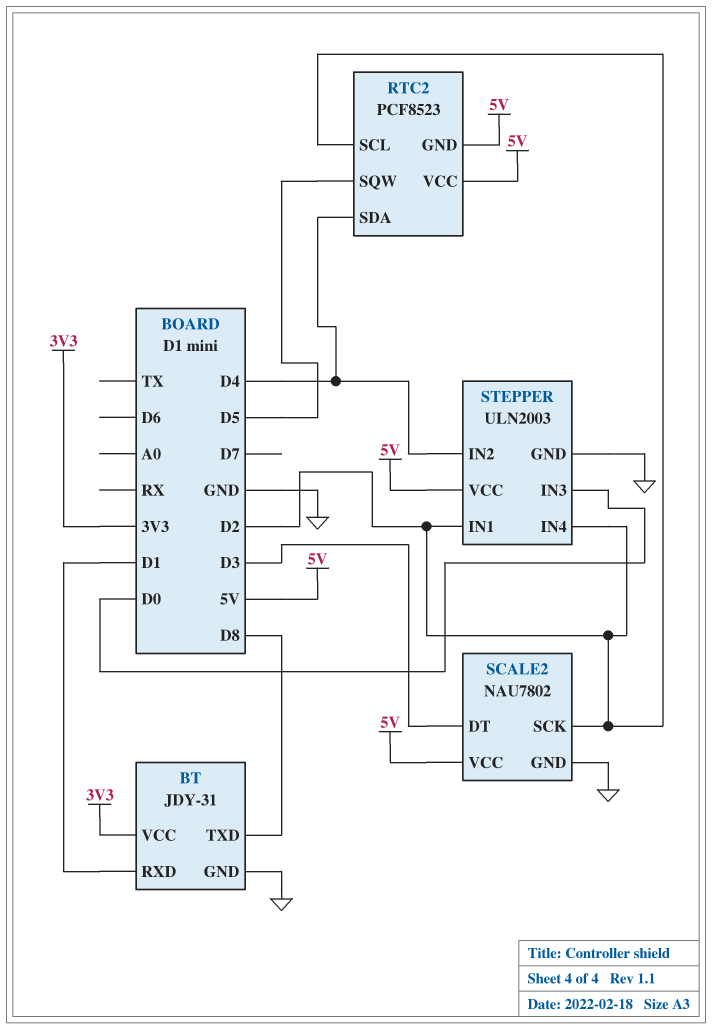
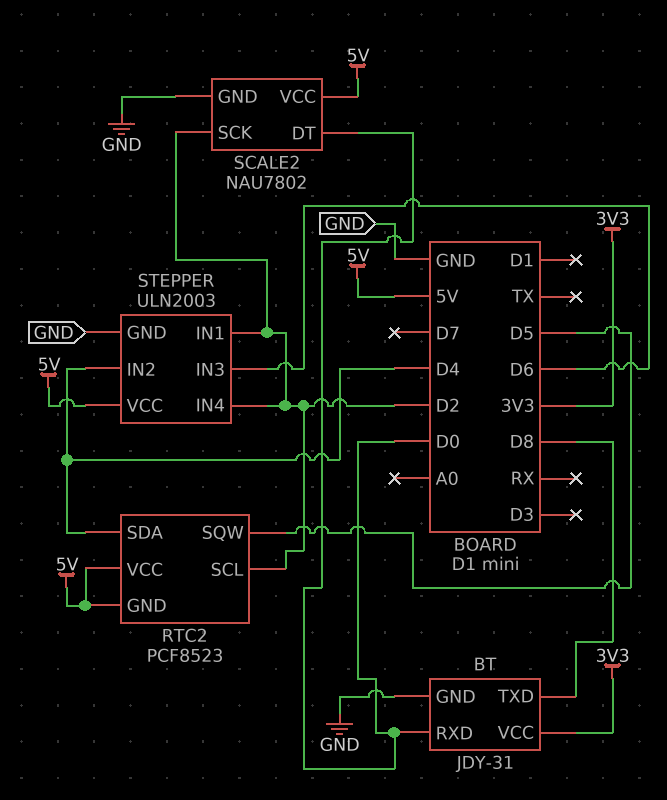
BT pin RXD: D1 -> D0
SCALE2 pin DT: D3 -> D0
STEPPER pin IN3: D0 -> D6

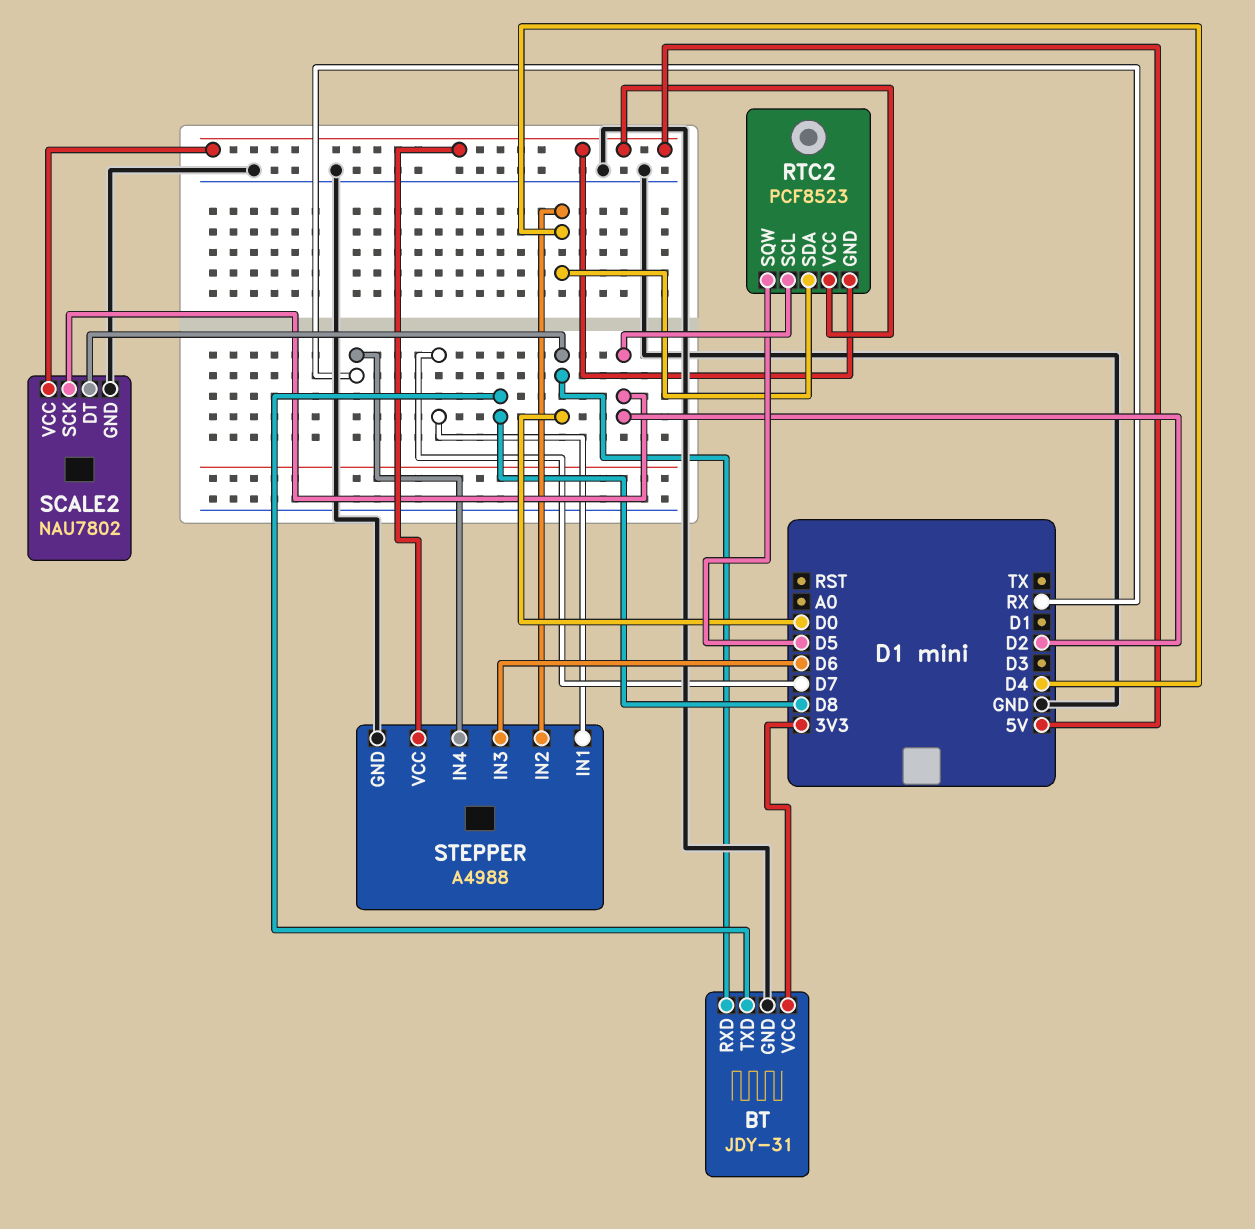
STEPPER: ULN2003 -> A4988
STEPPER pin IN1: D2 -> D7
STEPPER pin IN4: D2 -> RX

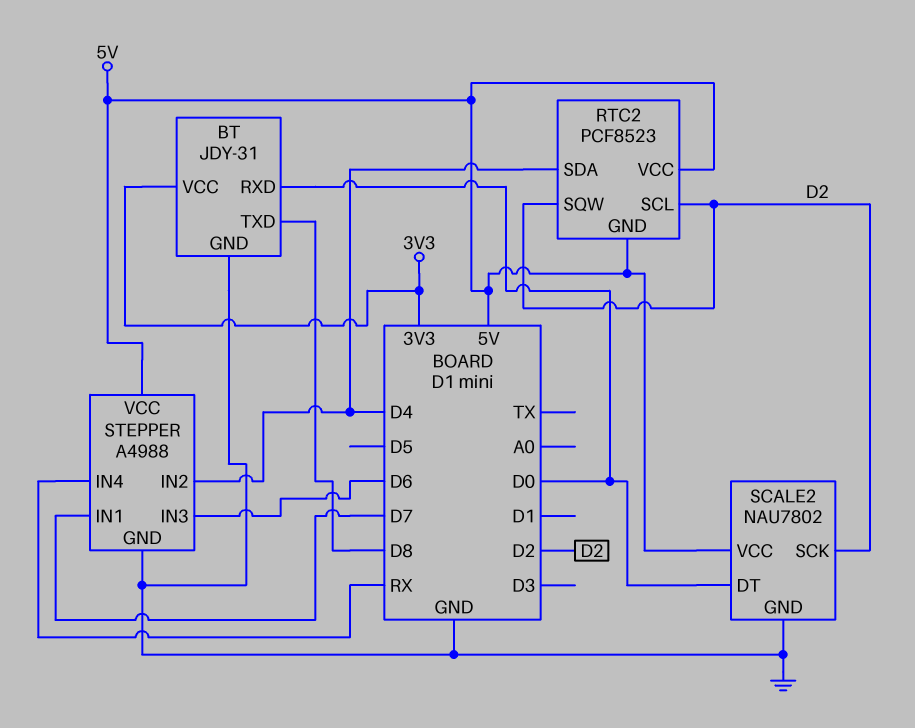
RTC2 pin SQW: D5 -> D2

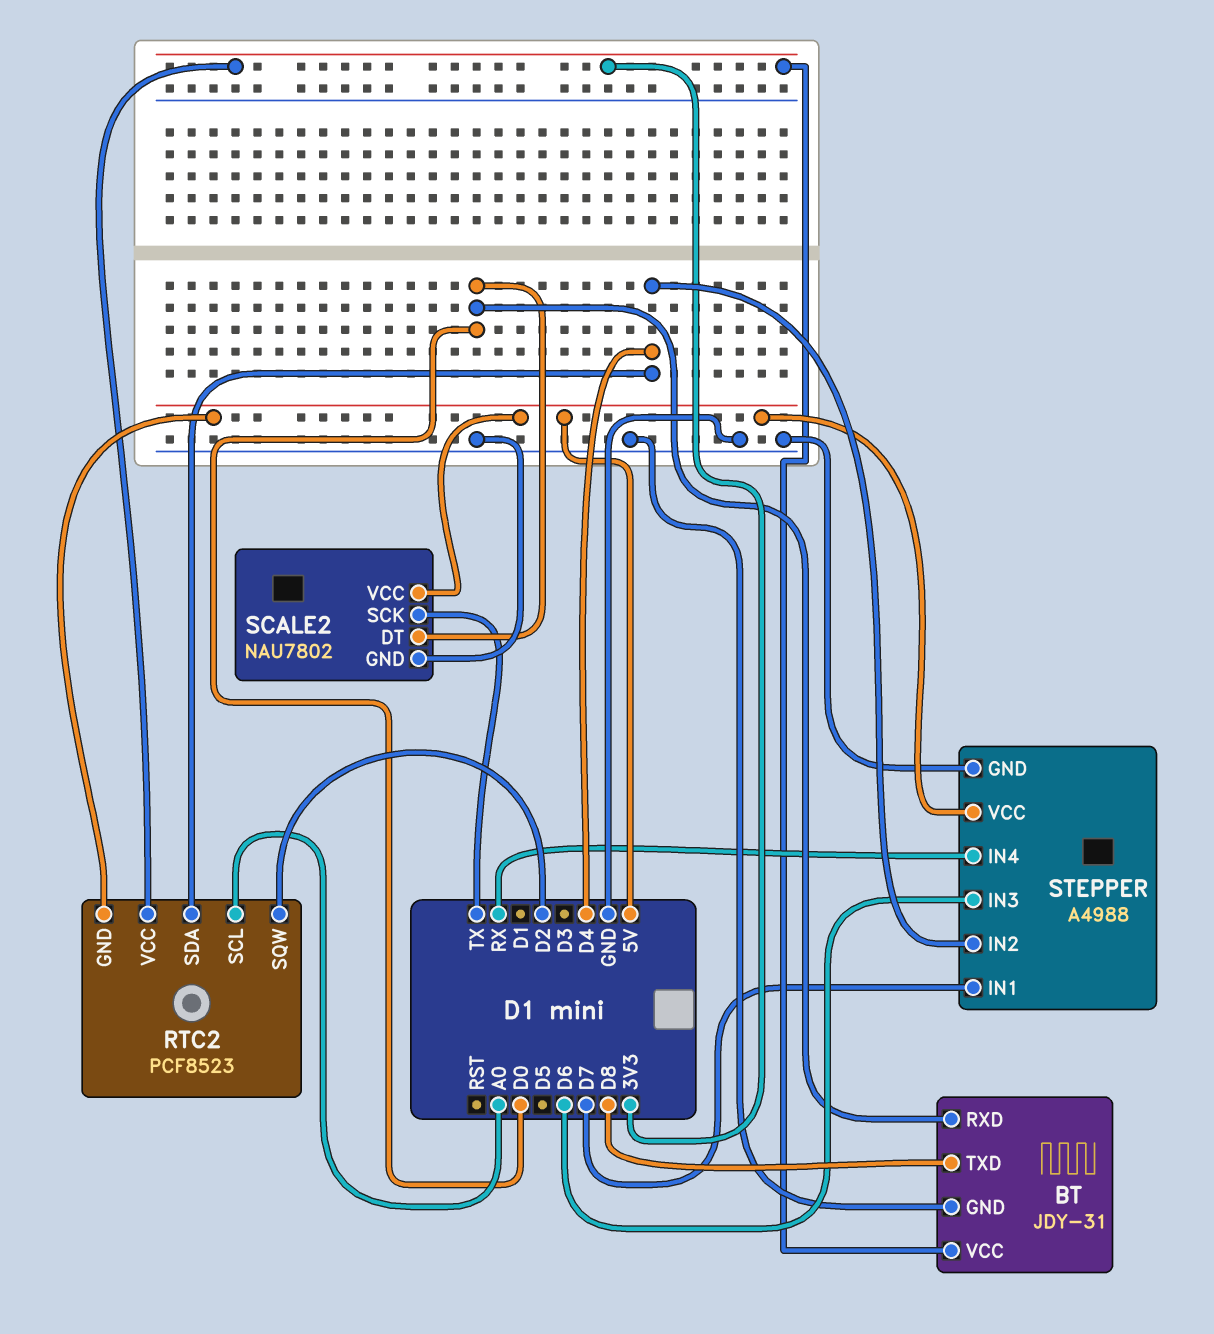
RTC2 pin SCL: D2 -> A0
RTC2 pin VCC: 5V -> 3V3
SCALE2 pin SCK: D2 -> TX

